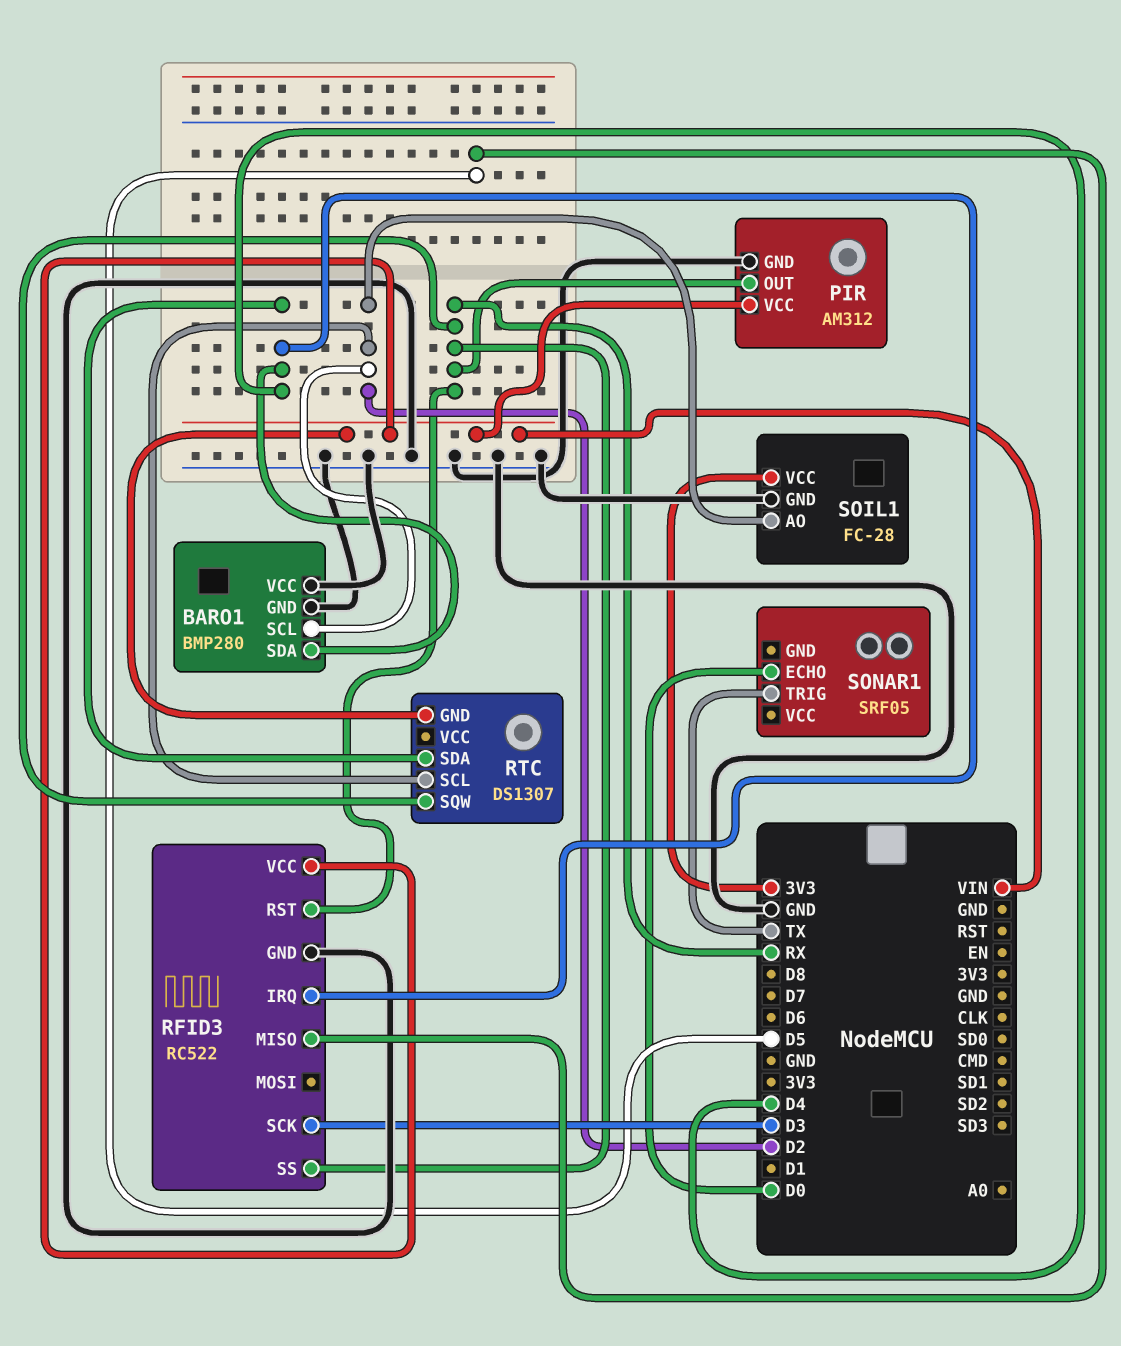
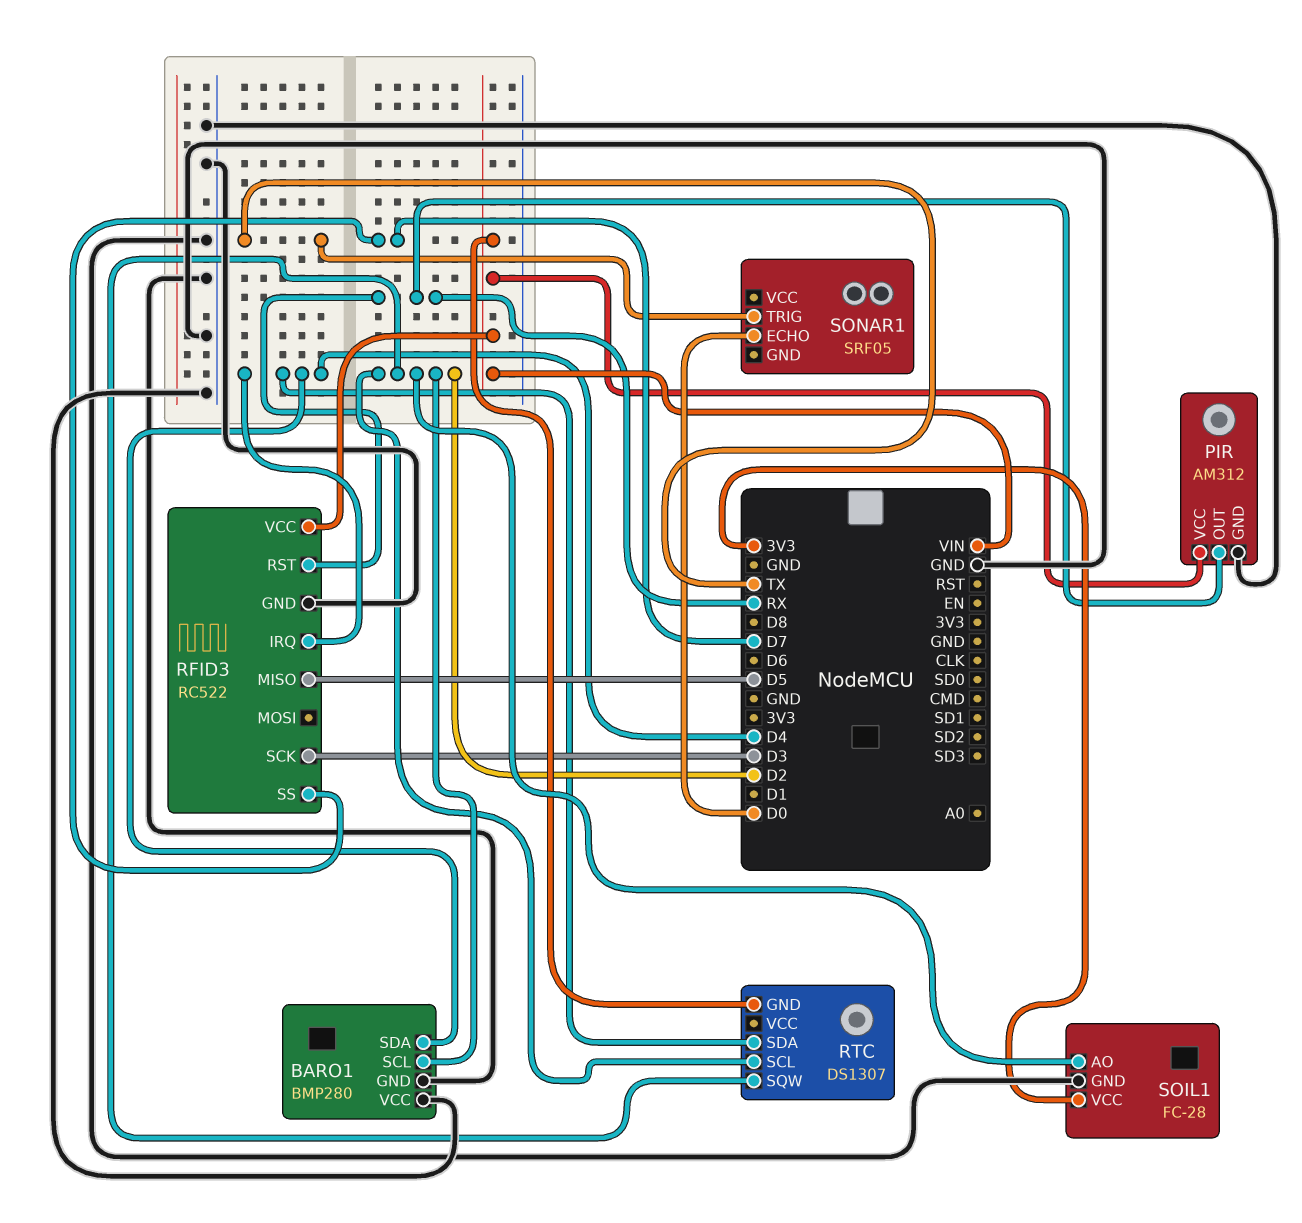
RFID3 pin SS: RX -> D7
RTC pin SQW: RX -> D2

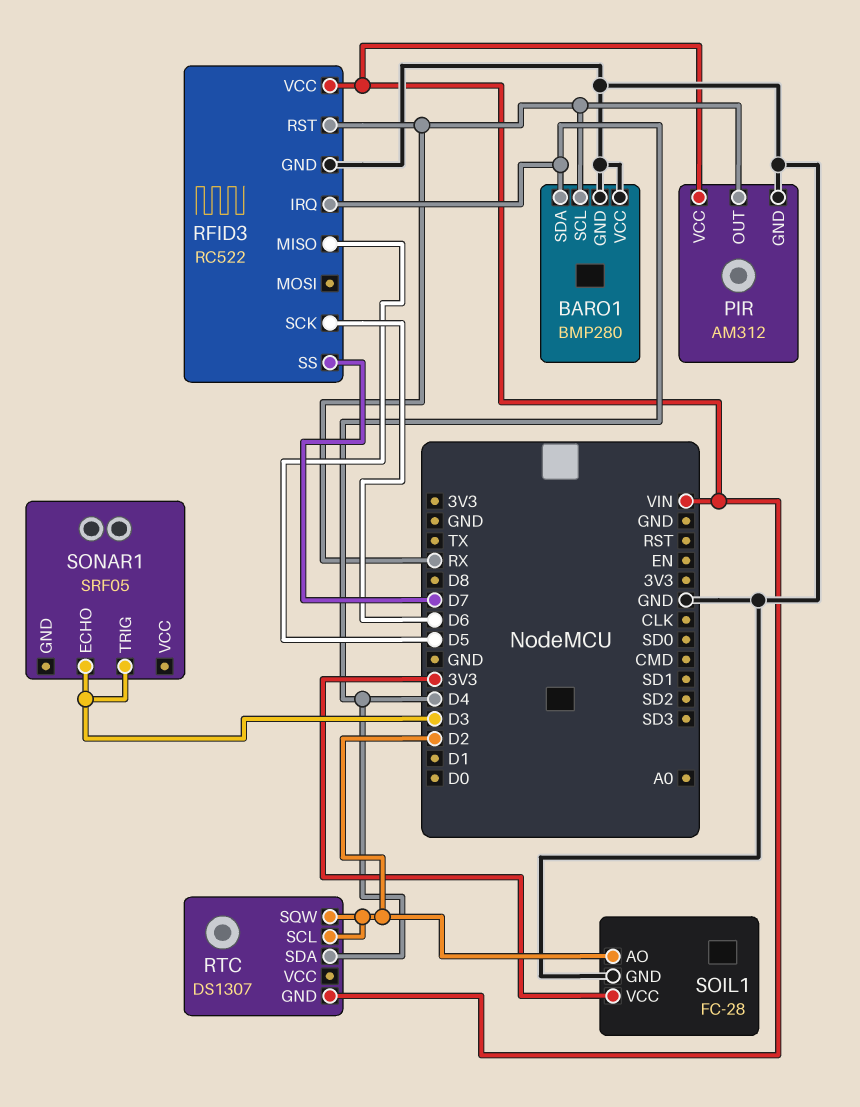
BARO1 pin SCL: D2 -> RX
RFID3 pin SCK: D3 -> D6
SONAR1 pin ECHO: D0 -> D3
SONAR1 pin TRIG: TX -> D3

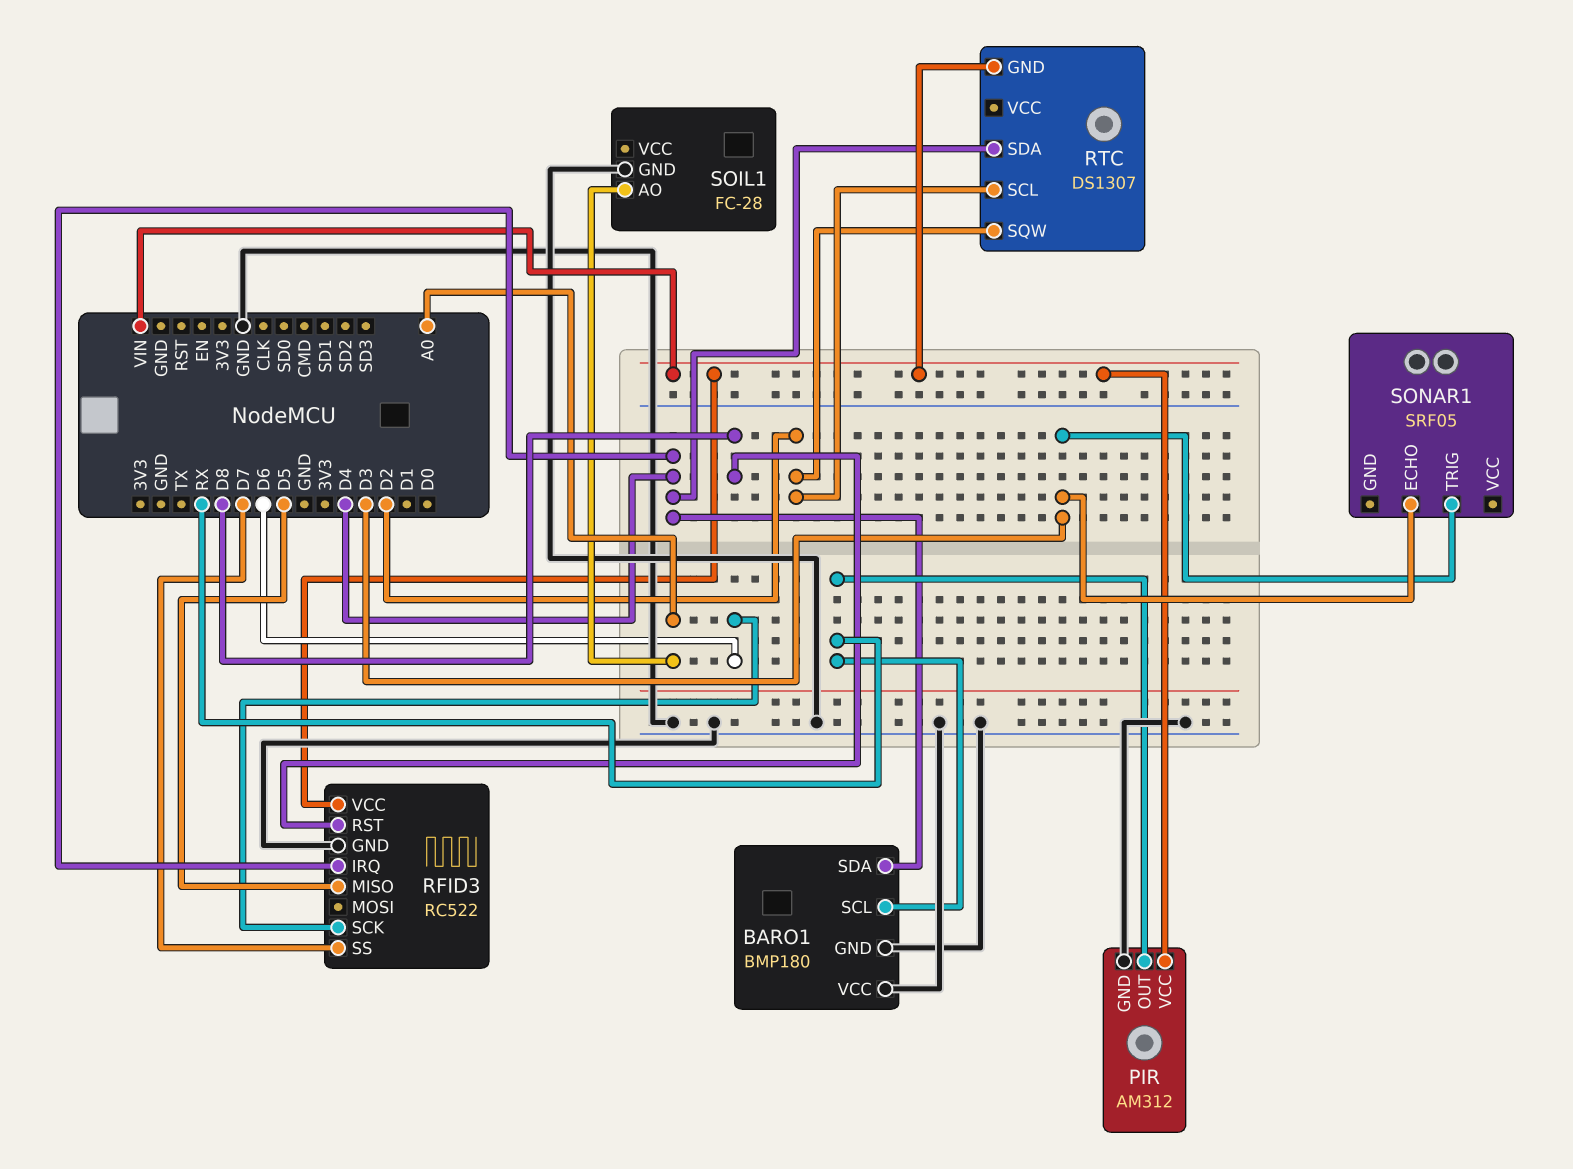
BARO1: BMP280 -> BMP180
RFID3 pin RST: RX -> D8
SOIL1 pin AO: D2 -> A0
SOIL1 pin VCC: 3V3 -> none

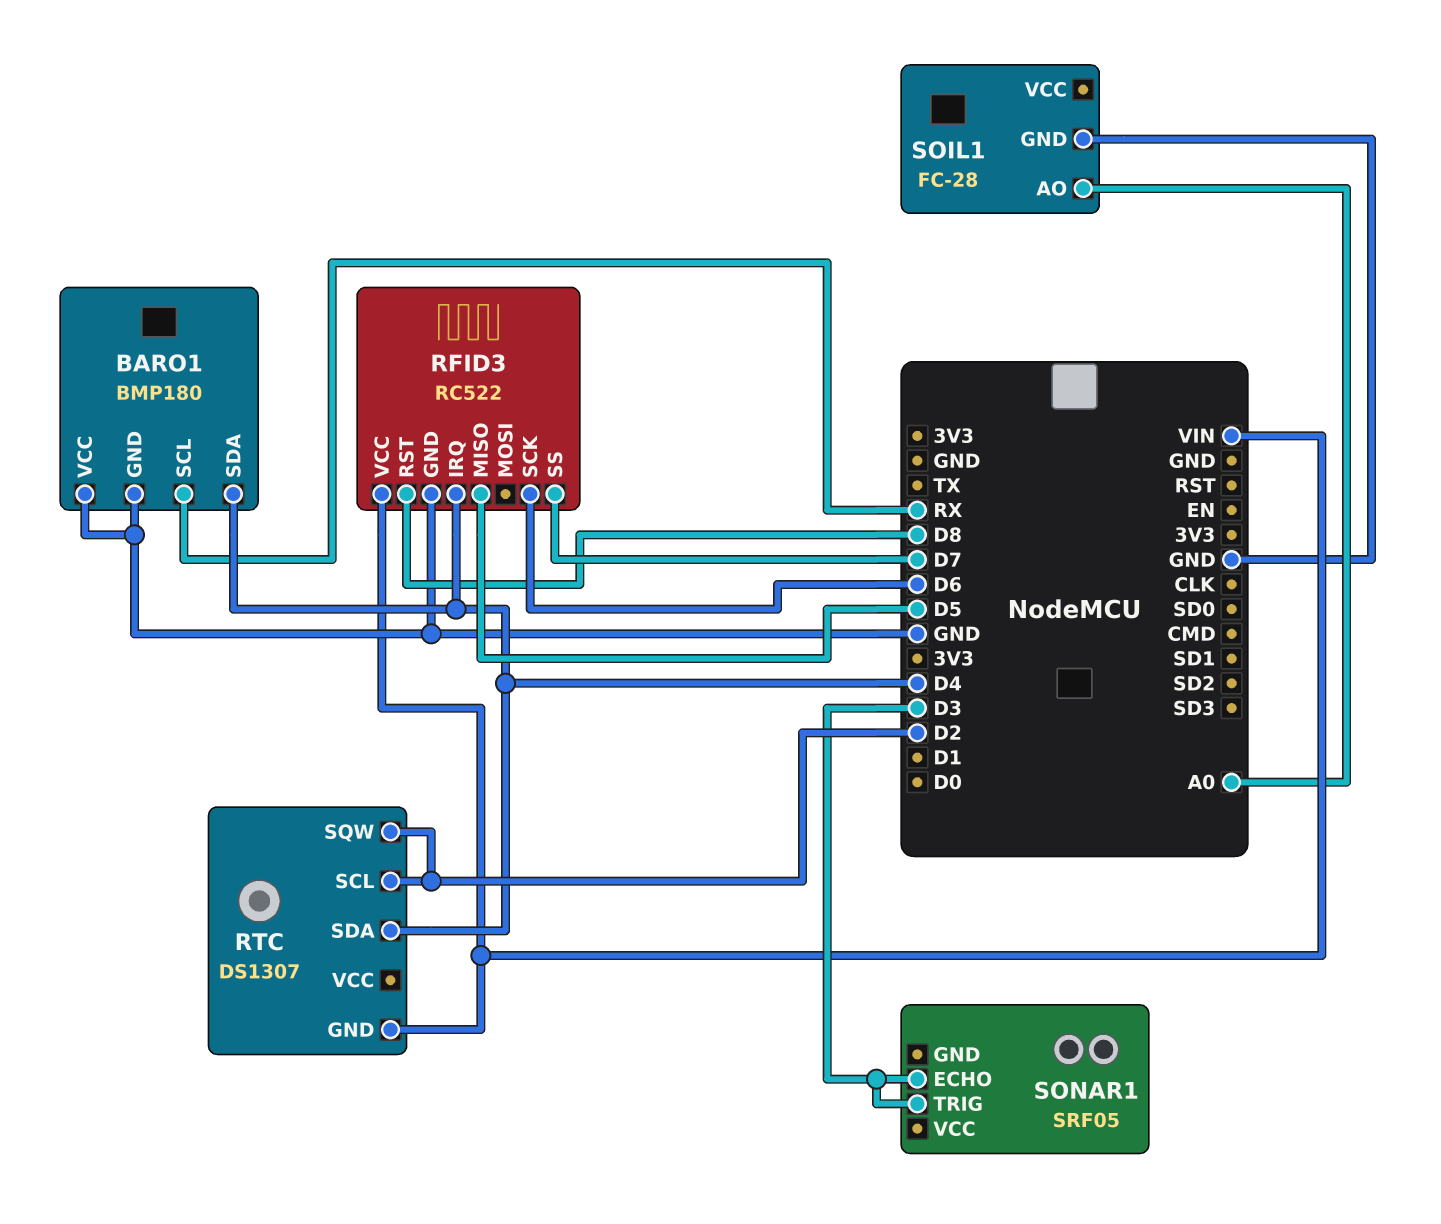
PIR: AM312 -> none
PIR pin GND: GND -> none
PIR pin OUT: RX -> none
PIR pin VCC: VIN -> none

